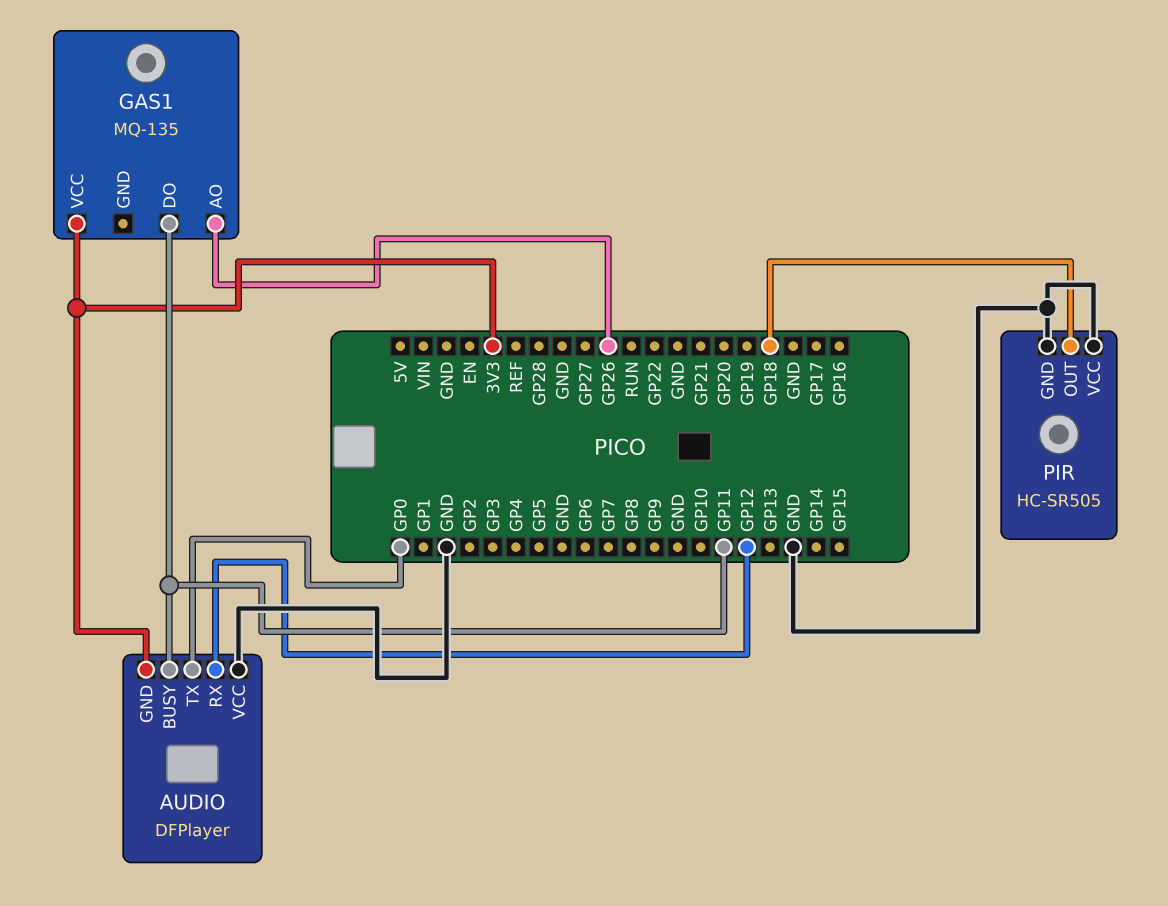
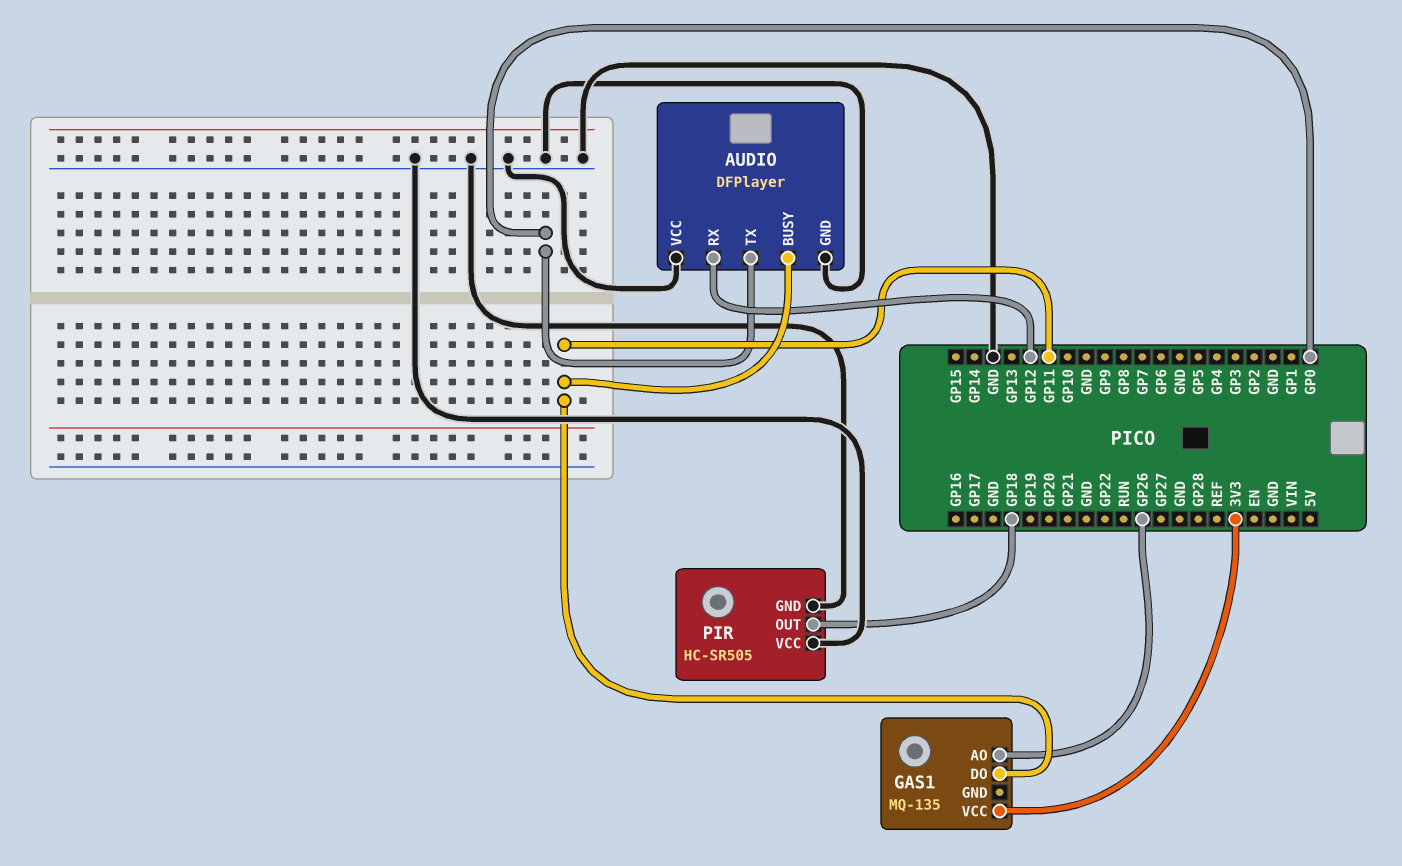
AUDIO pin GND: 3V3 -> GND

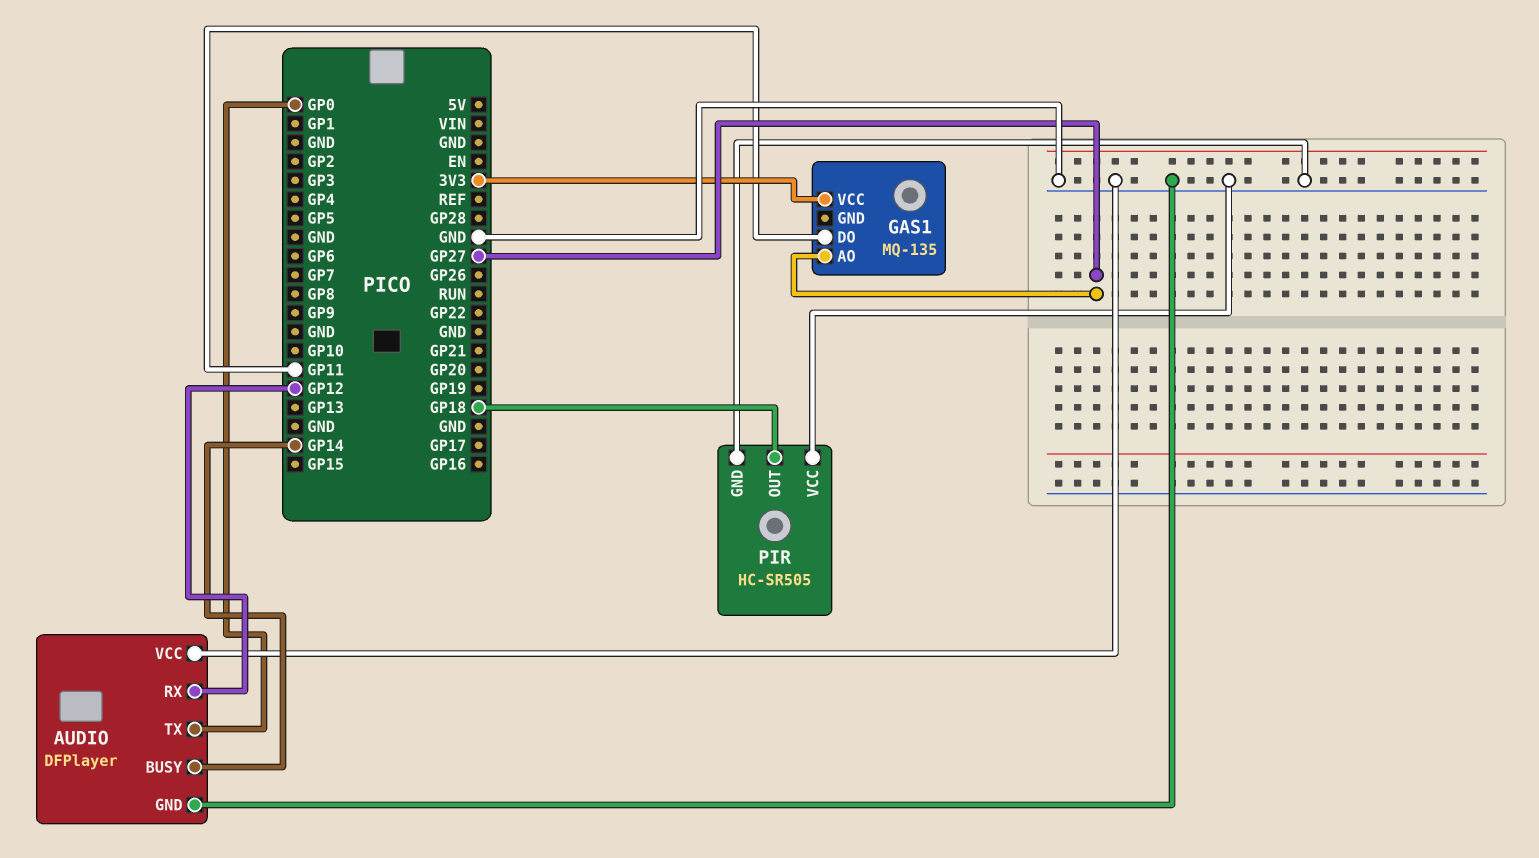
AUDIO pin BUSY: GP11 -> GP14
GAS1 pin AO: GP26 -> GP27

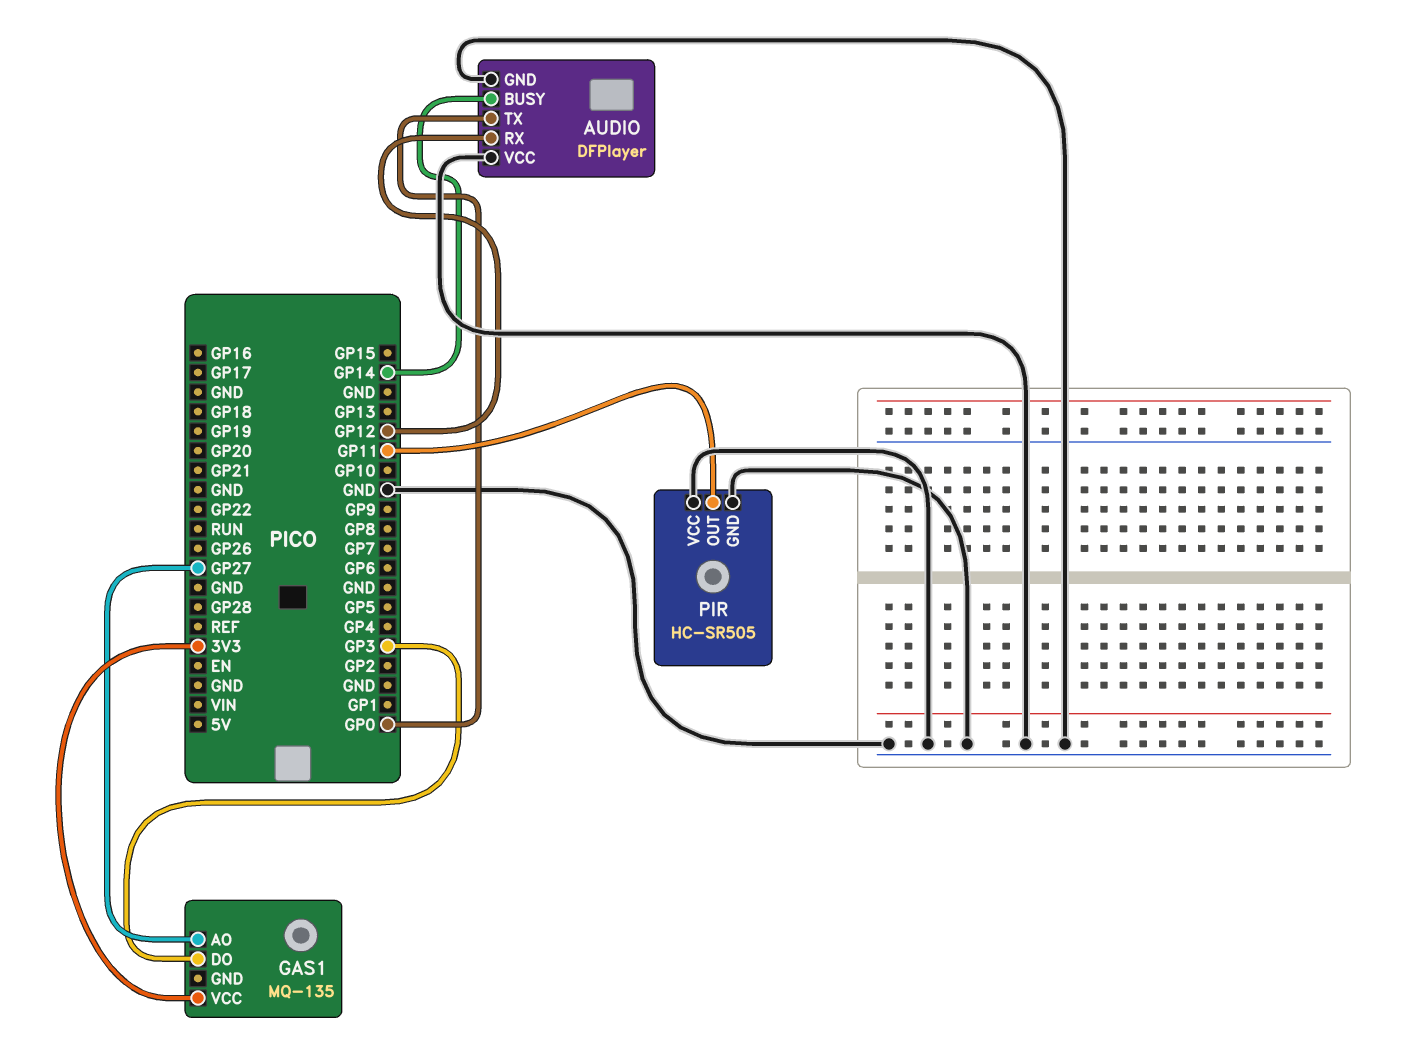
GAS1 pin DO: GP11 -> GP3
PIR pin OUT: GP18 -> GP11

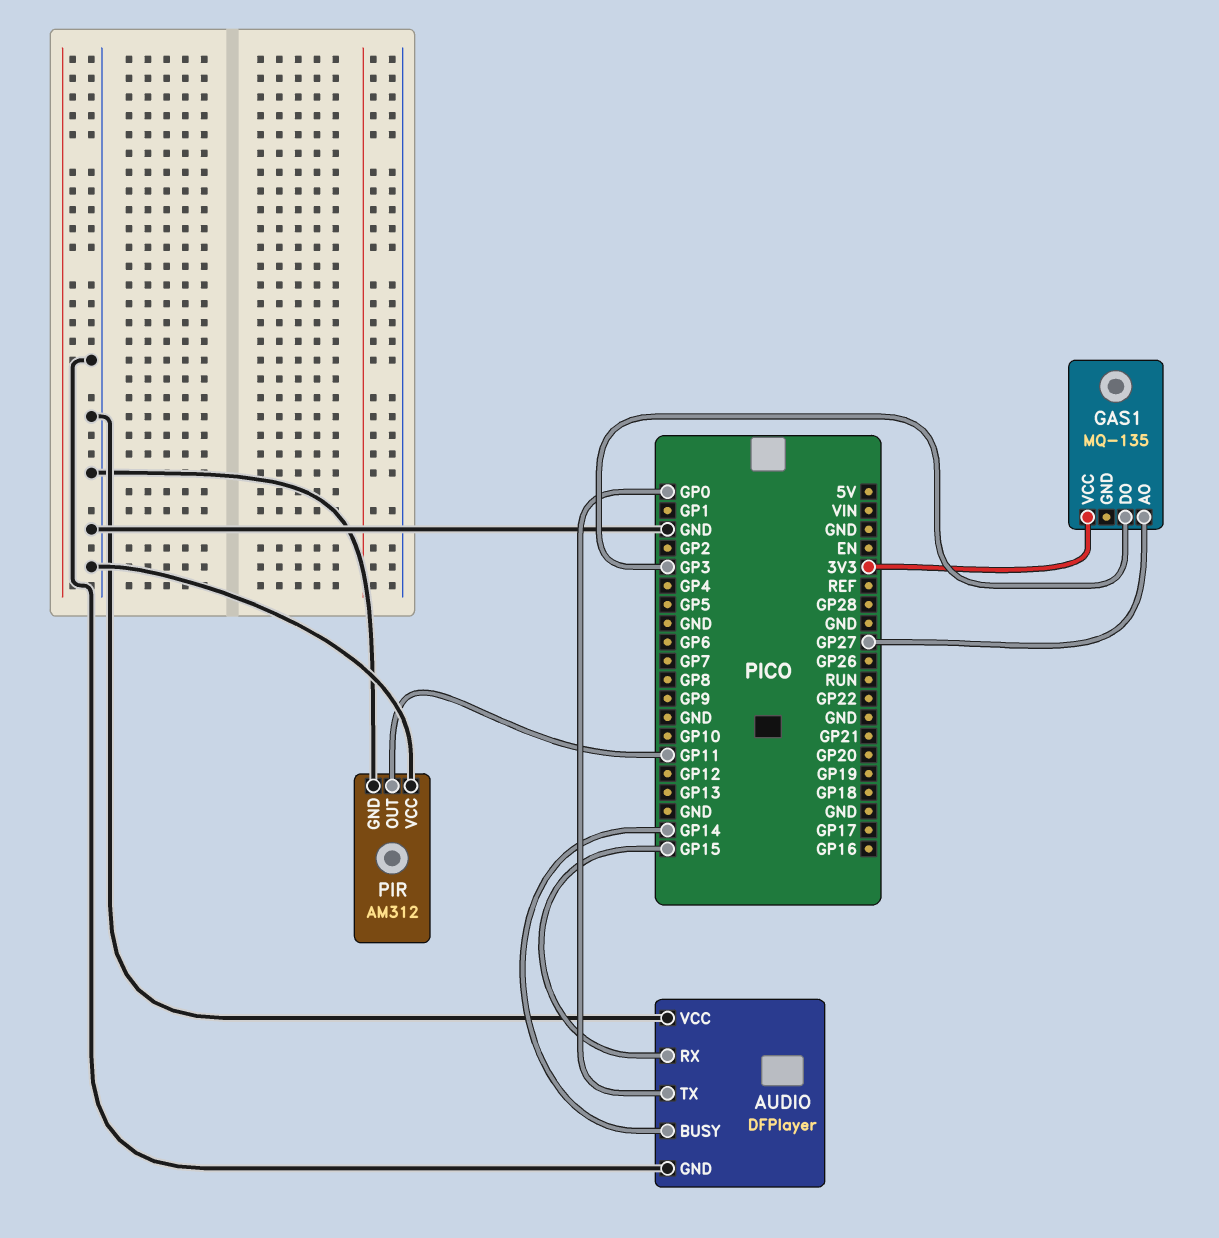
AUDIO pin RX: GP12 -> GP15
PIR: HC-SR505 -> AM312

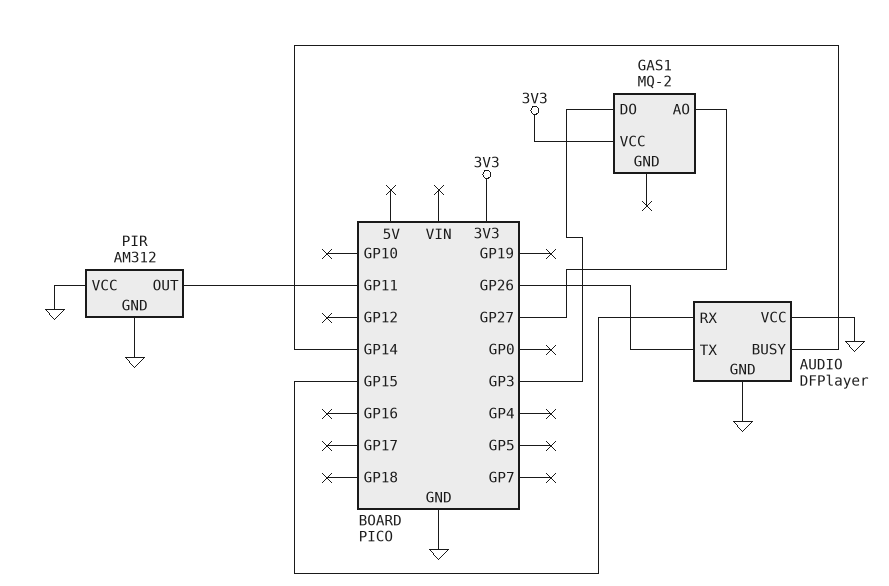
AUDIO pin TX: GP0 -> GP26
GAS1: MQ-135 -> MQ-2

